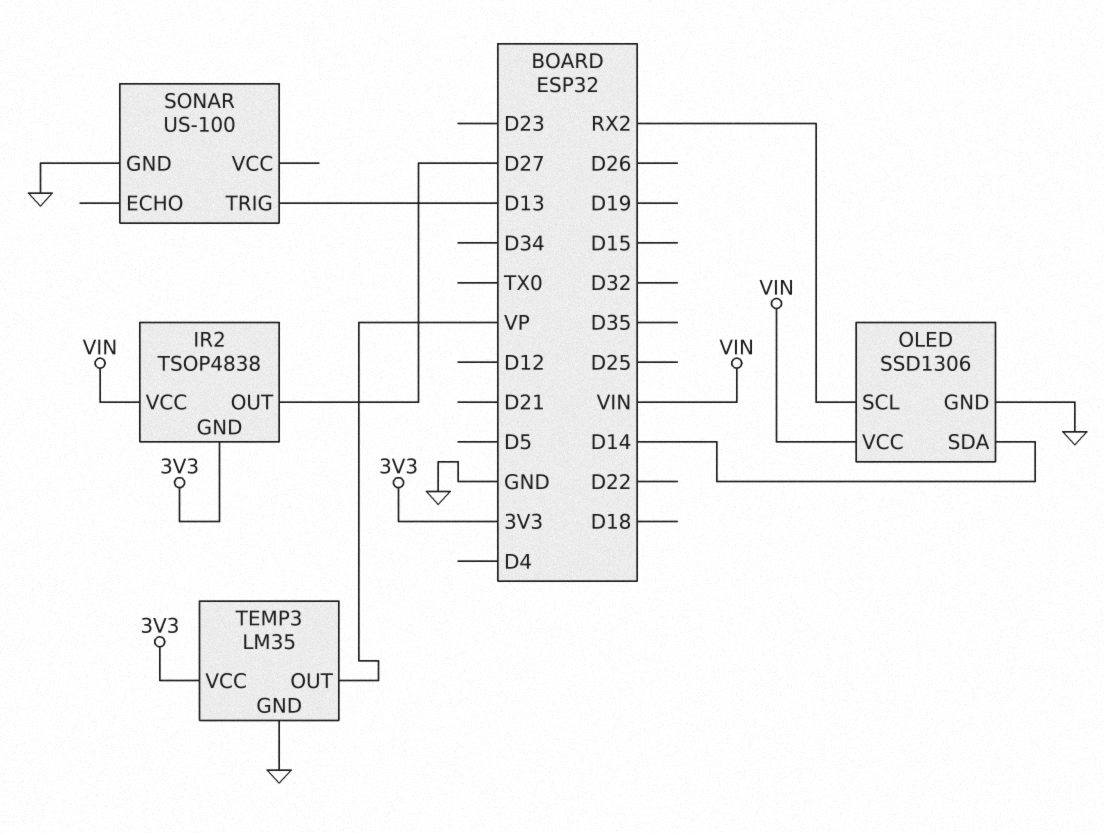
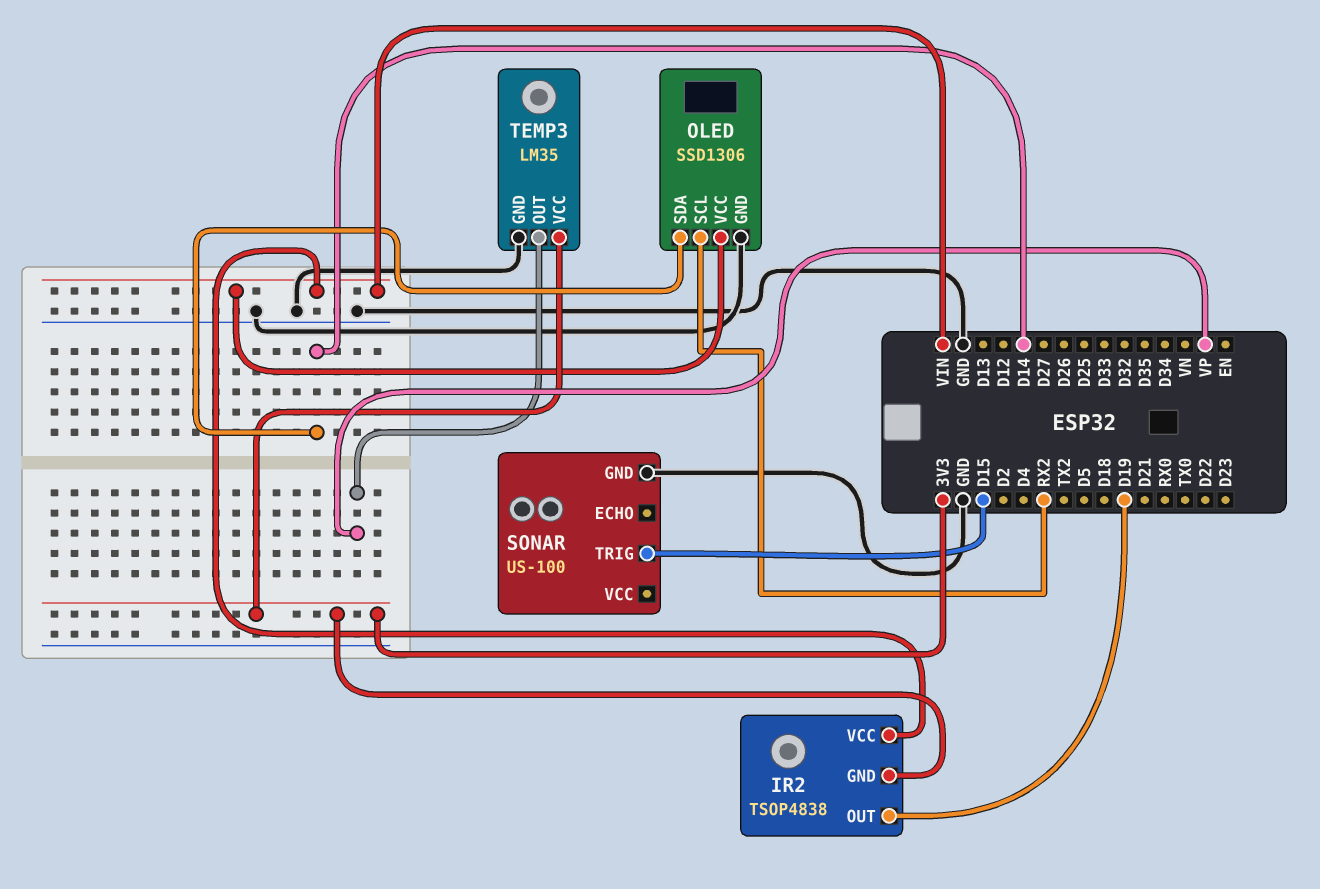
IR2 pin OUT: D27 -> D19
SONAR pin TRIG: D13 -> D15

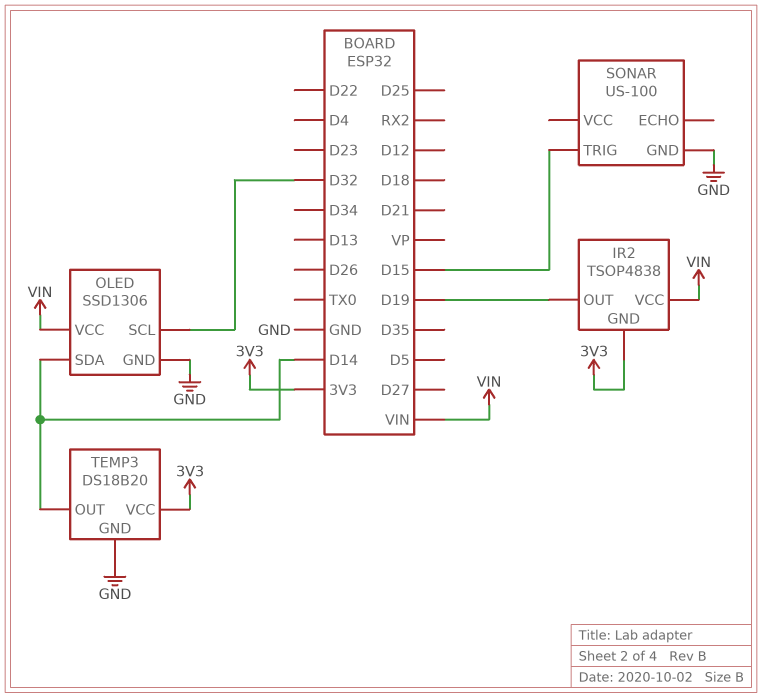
OLED pin SCL: RX2 -> D32
TEMP3: LM35 -> DS18B20
TEMP3 pin OUT: VP -> D14

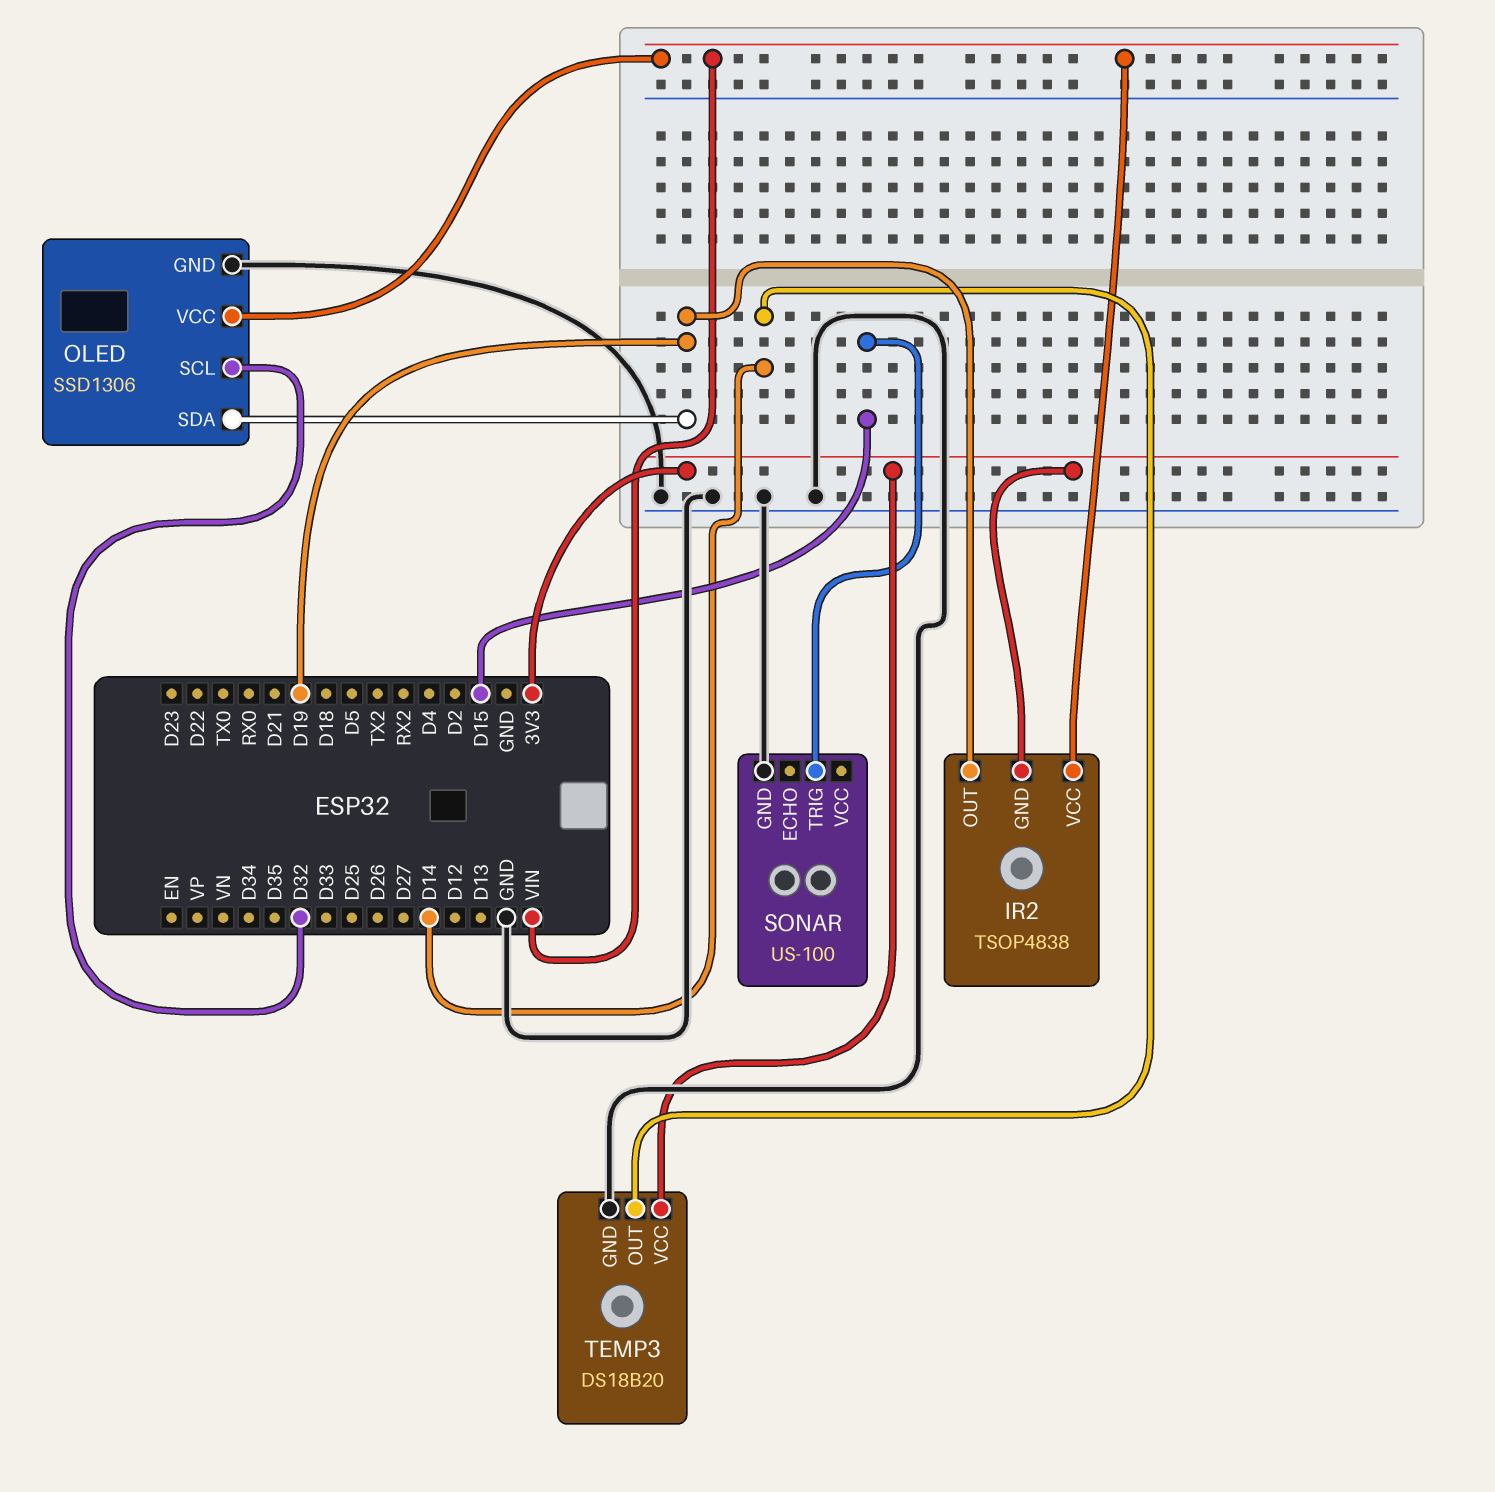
OLED pin SDA: D14 -> D19

